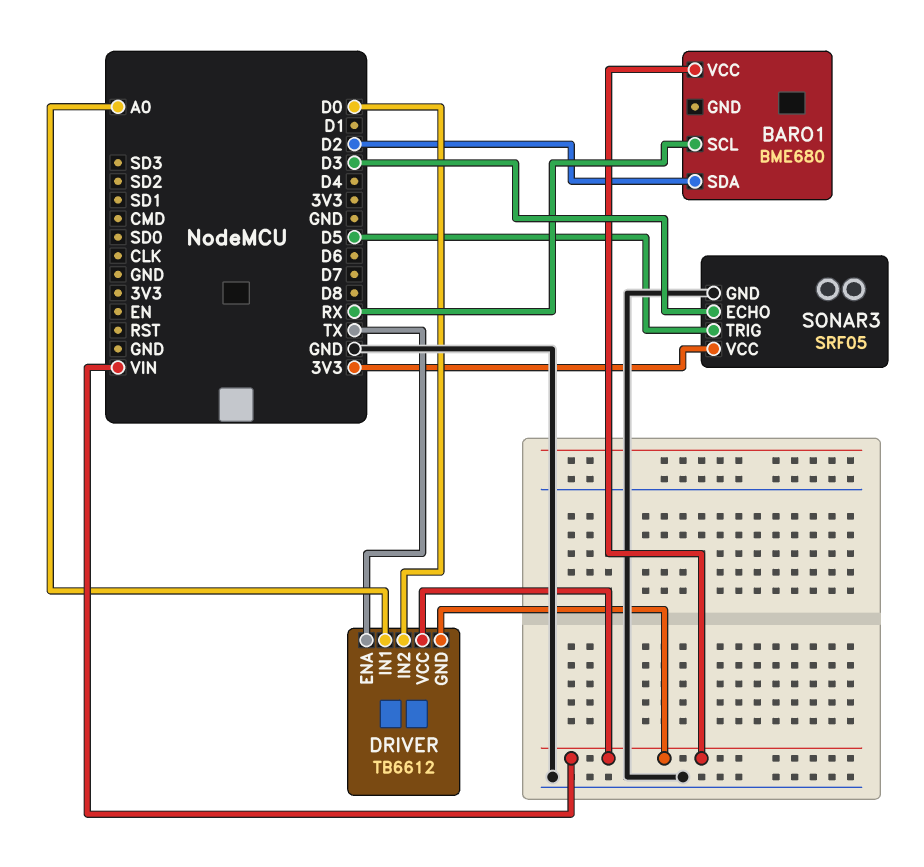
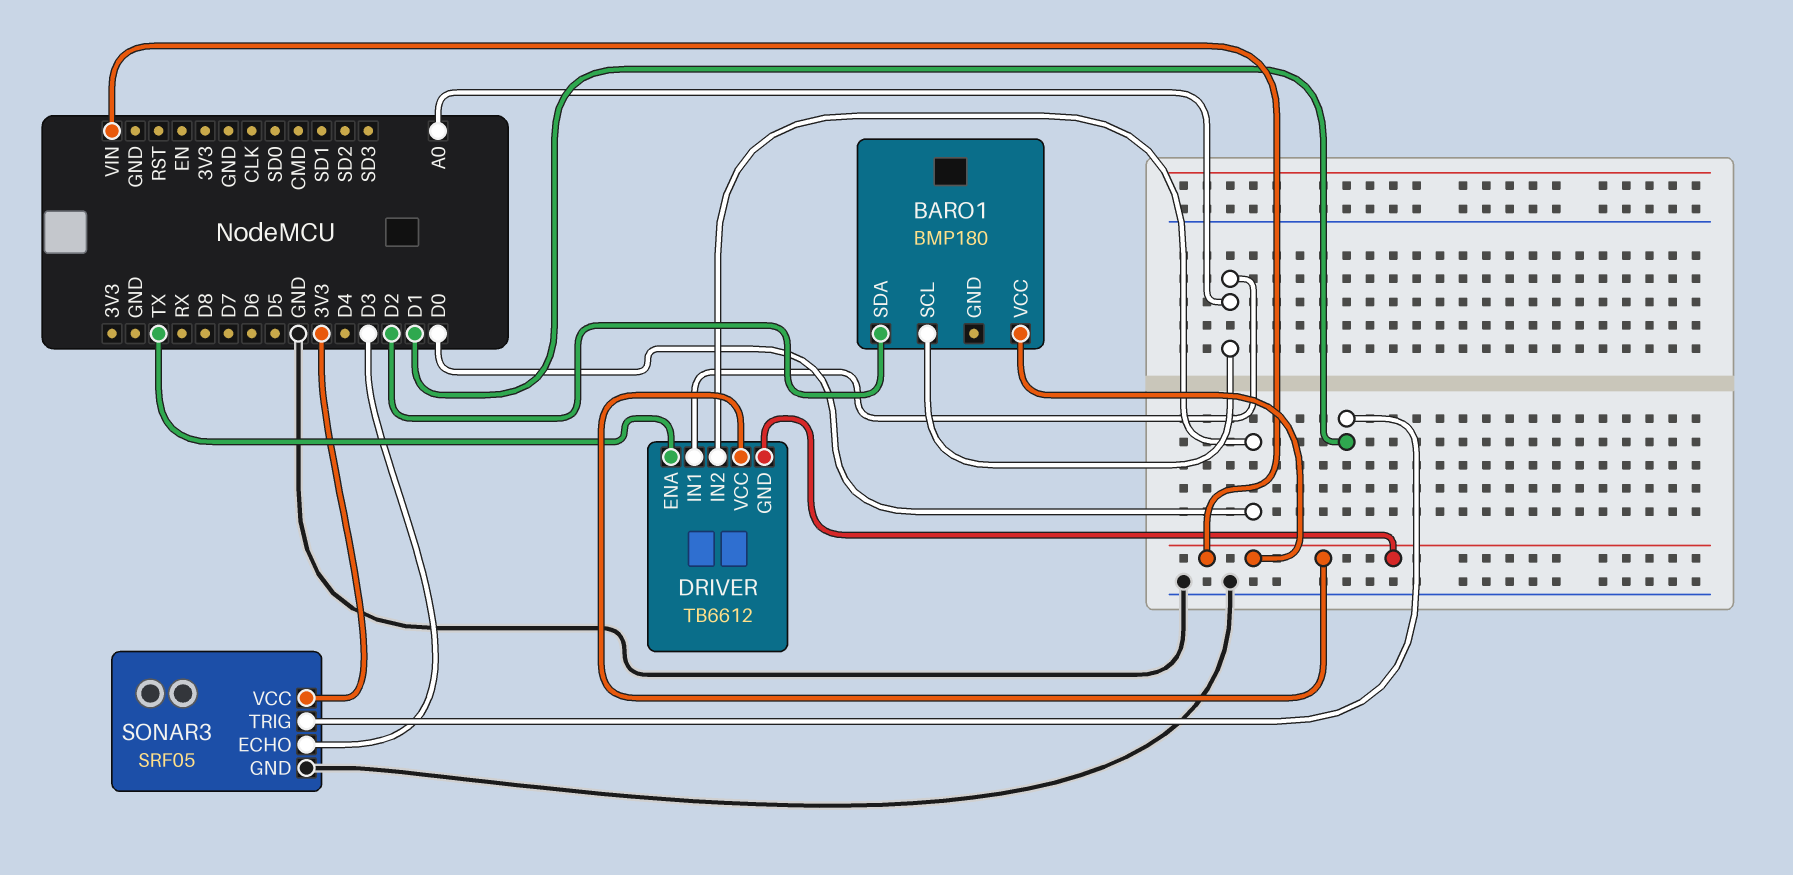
BARO1: BME680 -> BMP180
BARO1 pin SCL: RX -> A0
SONAR3 pin TRIG: D5 -> D1

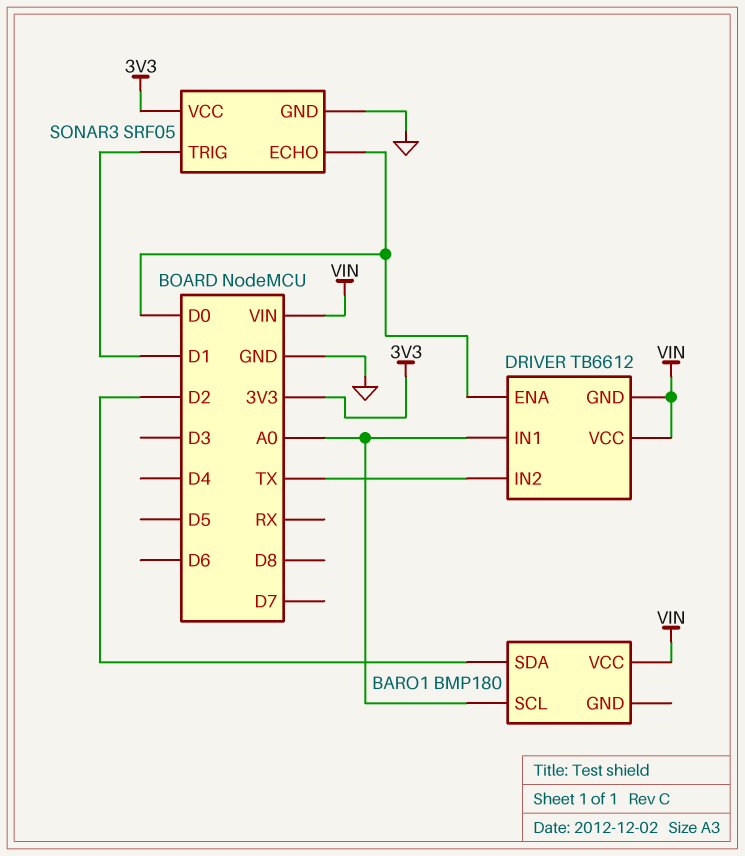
DRIVER pin ENA: TX -> D0
DRIVER pin IN2: D0 -> TX
SONAR3 pin ECHO: D3 -> D0

